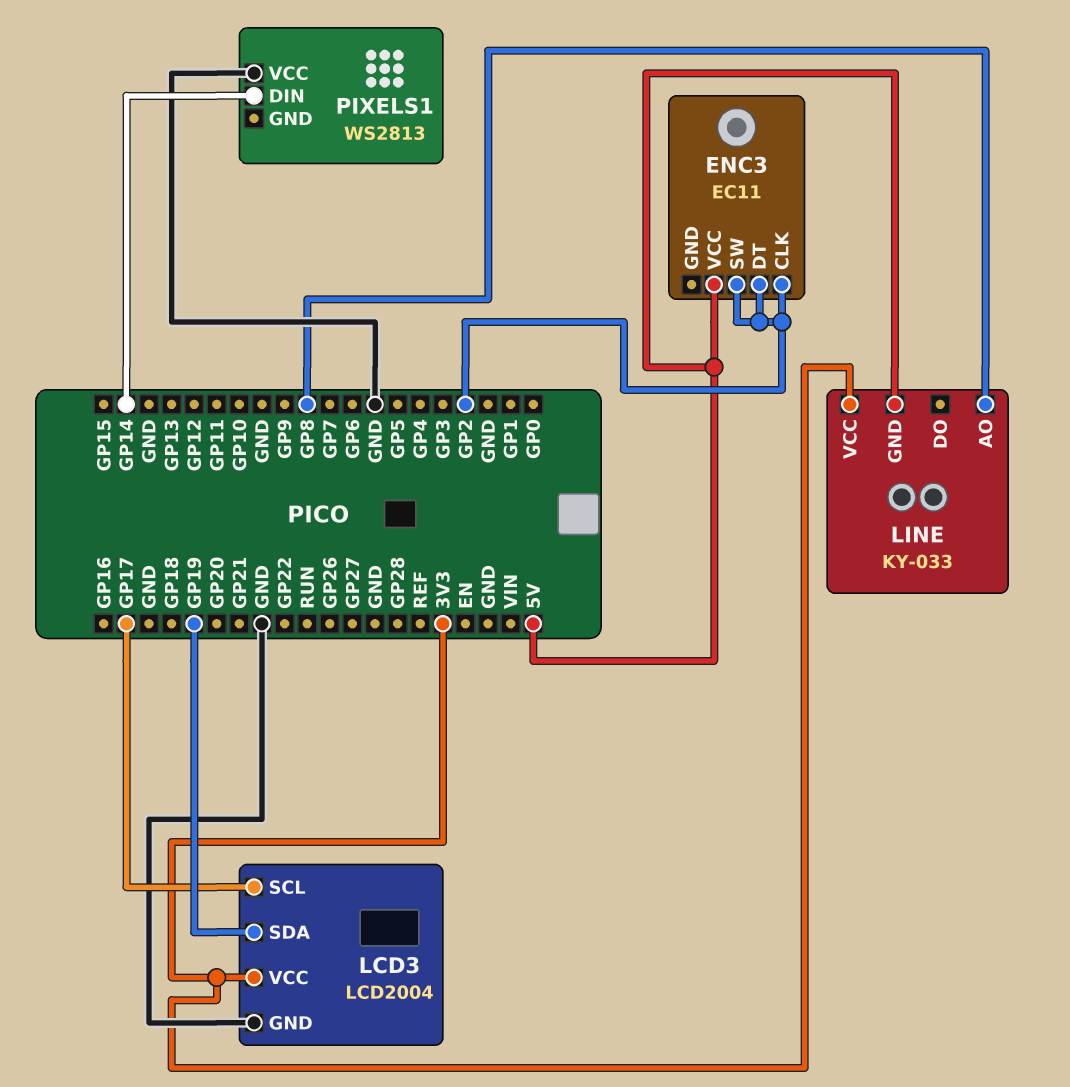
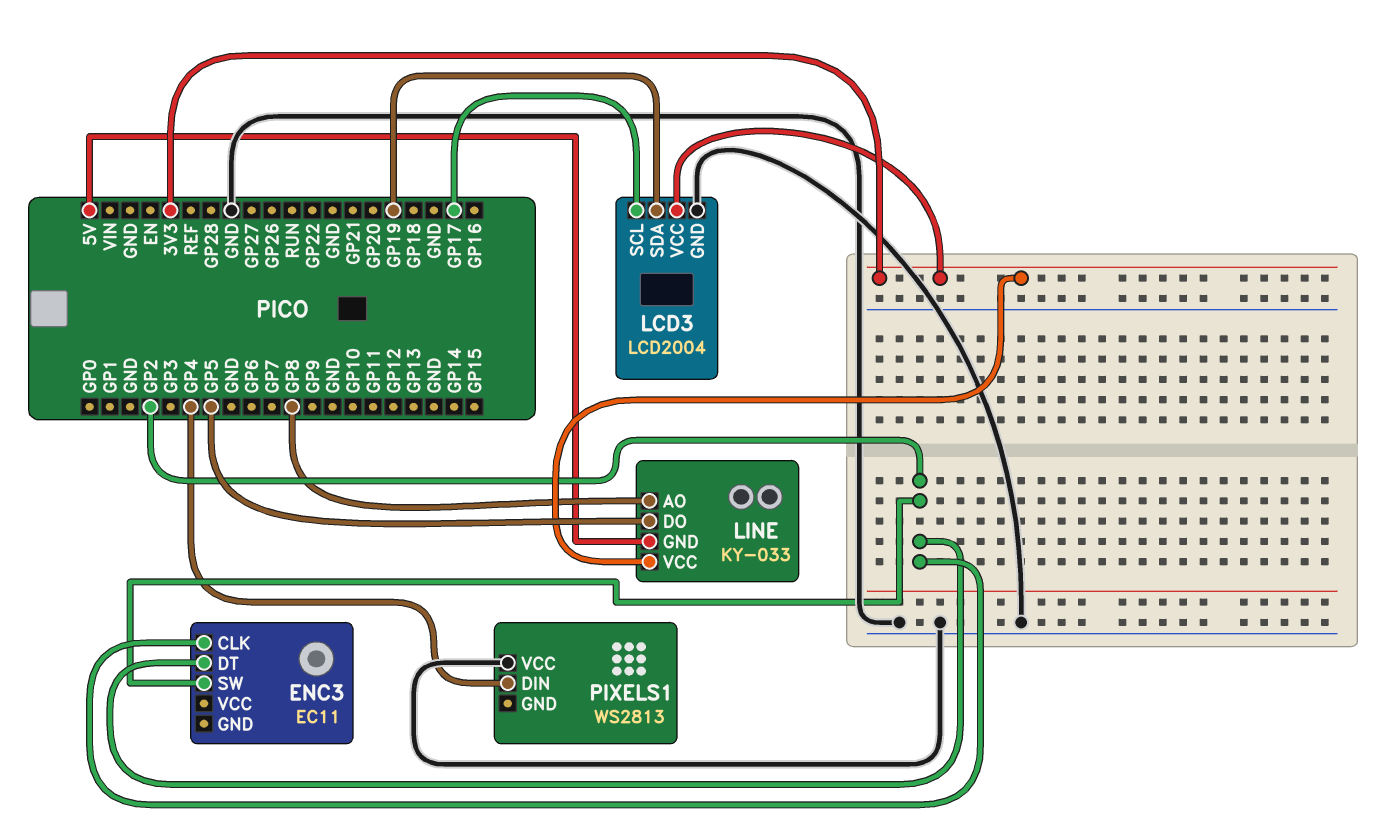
ENC3 pin VCC: 5V -> none
LINE pin DO: none -> GP5
PIXELS1 pin DIN: GP14 -> GP4

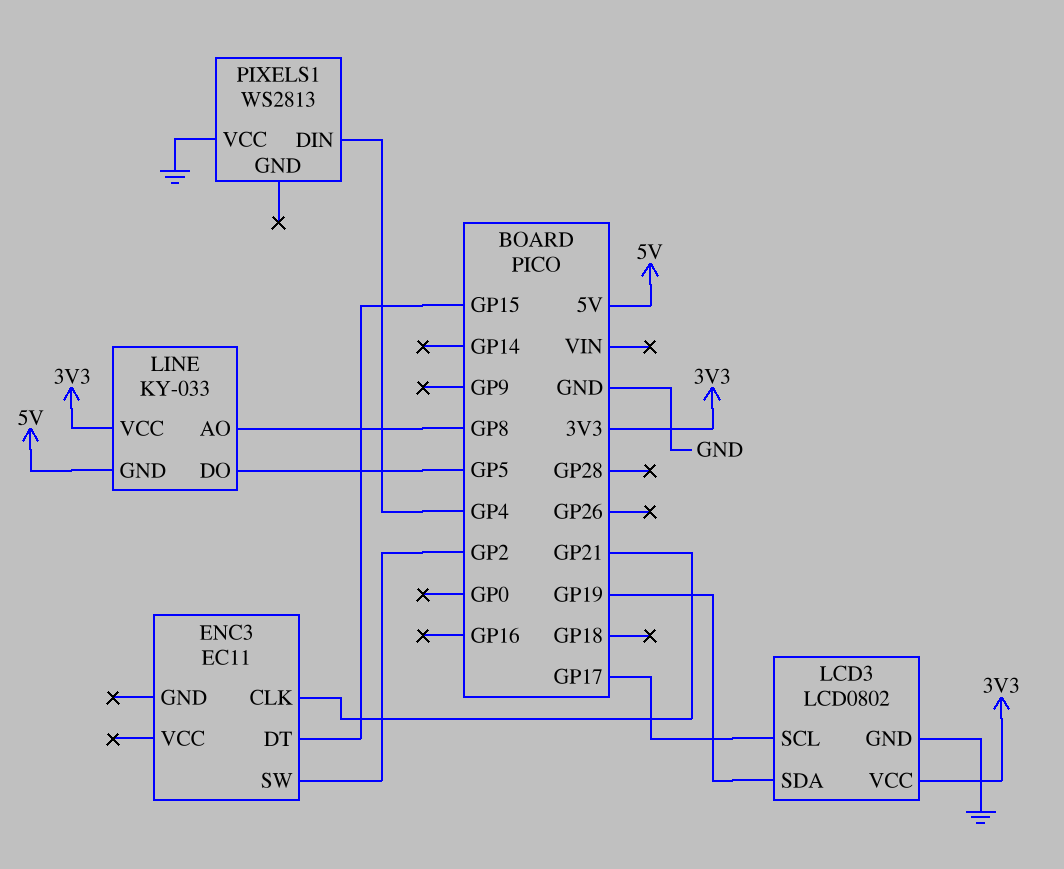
ENC3 pin CLK: GP2 -> GP21
ENC3 pin DT: GP2 -> GP15
LCD3: LCD2004 -> LCD0802

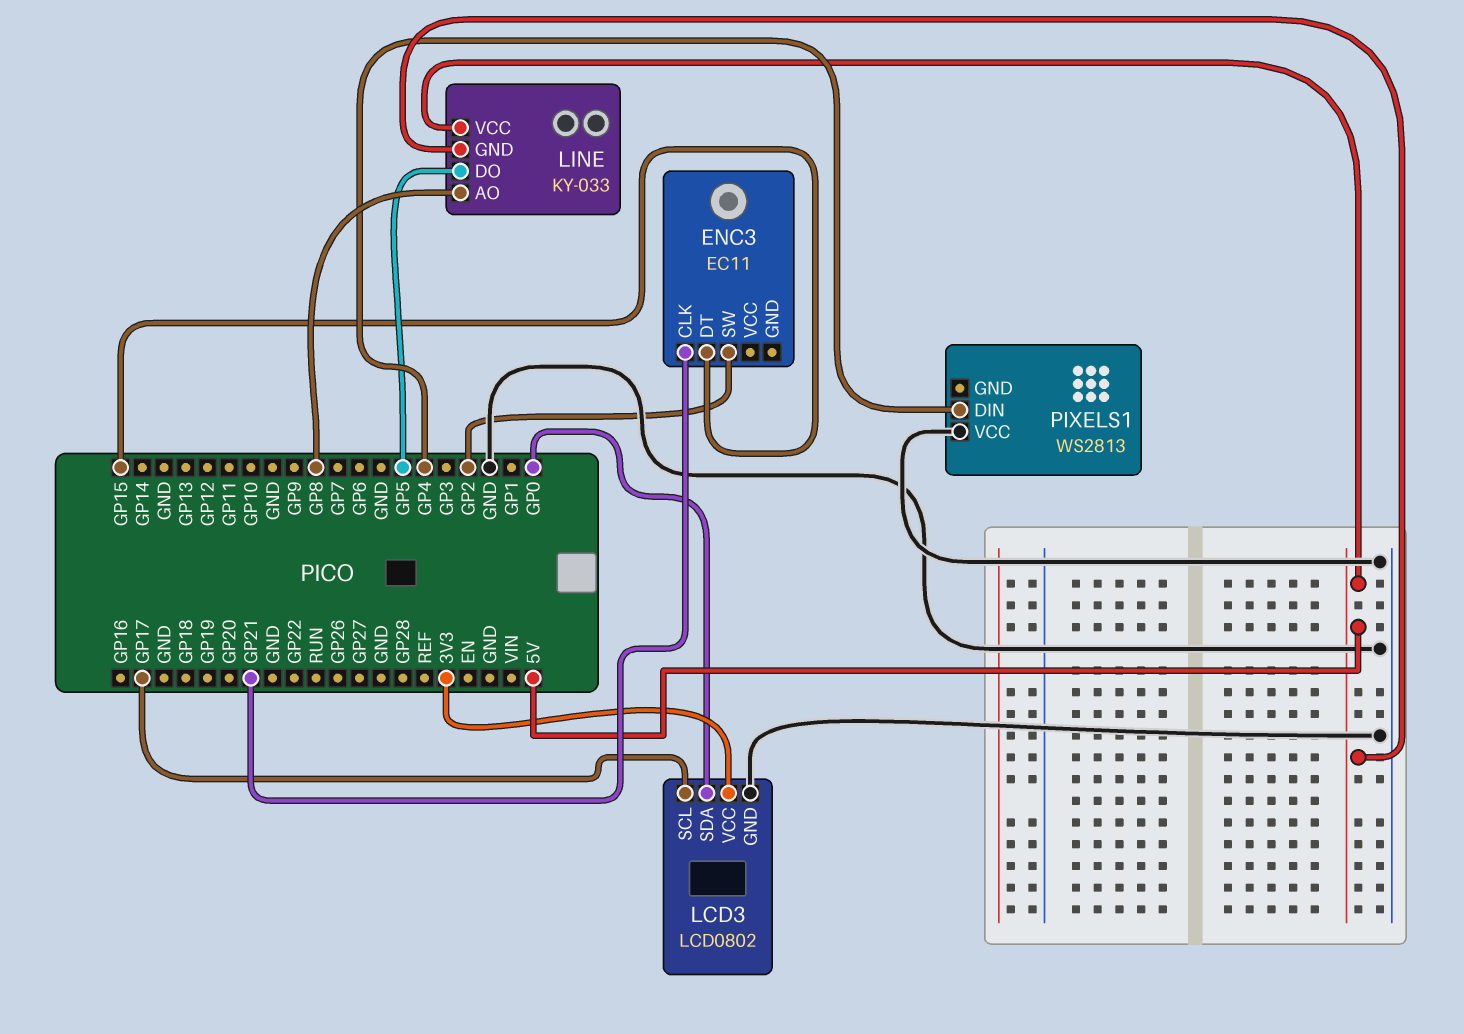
LCD3 pin SDA: GP19 -> GP0
LINE pin VCC: 3V3 -> 5V

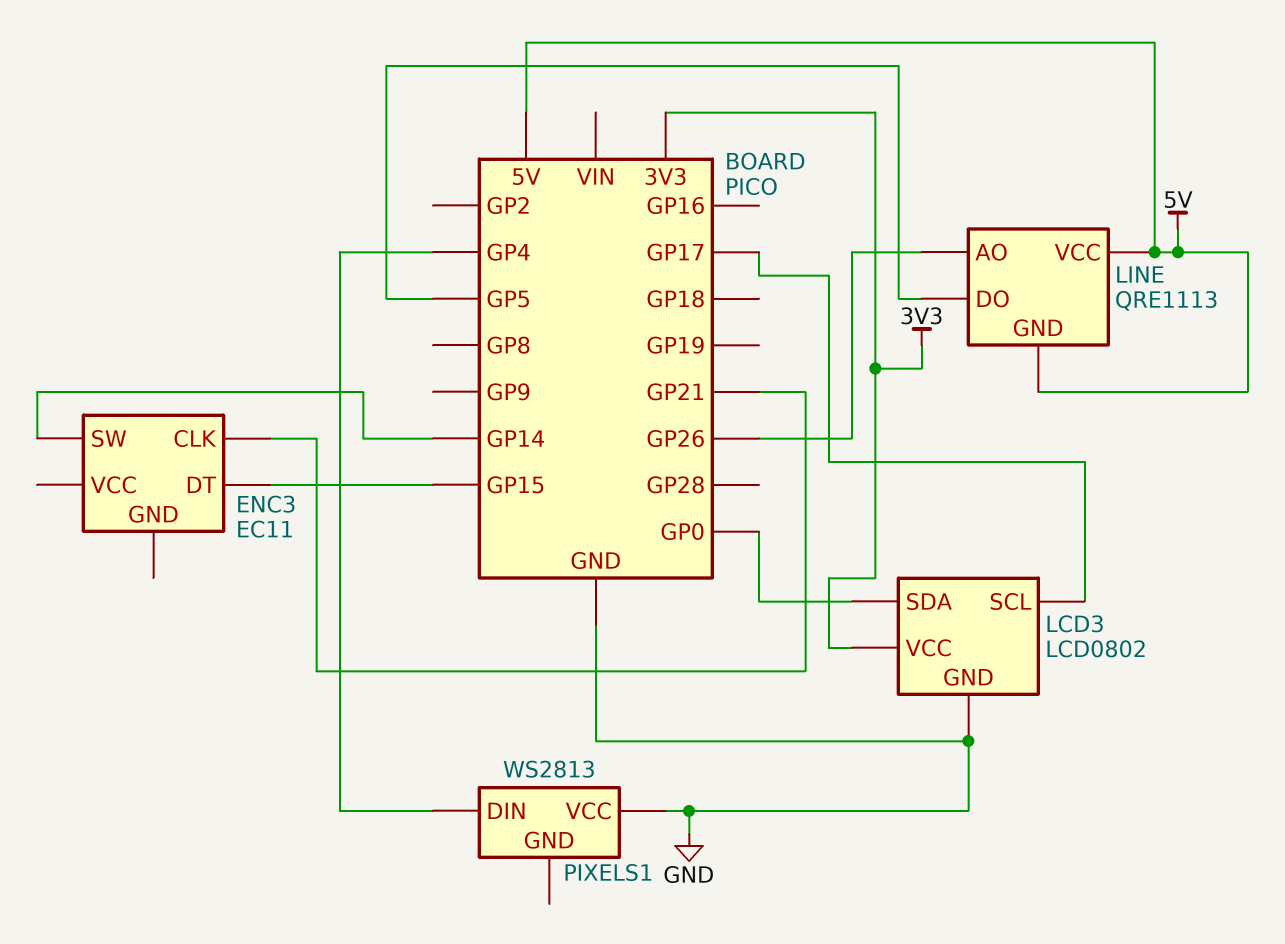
ENC3 pin SW: GP2 -> GP14
LINE: KY-033 -> QRE1113
LINE pin AO: GP8 -> GP26

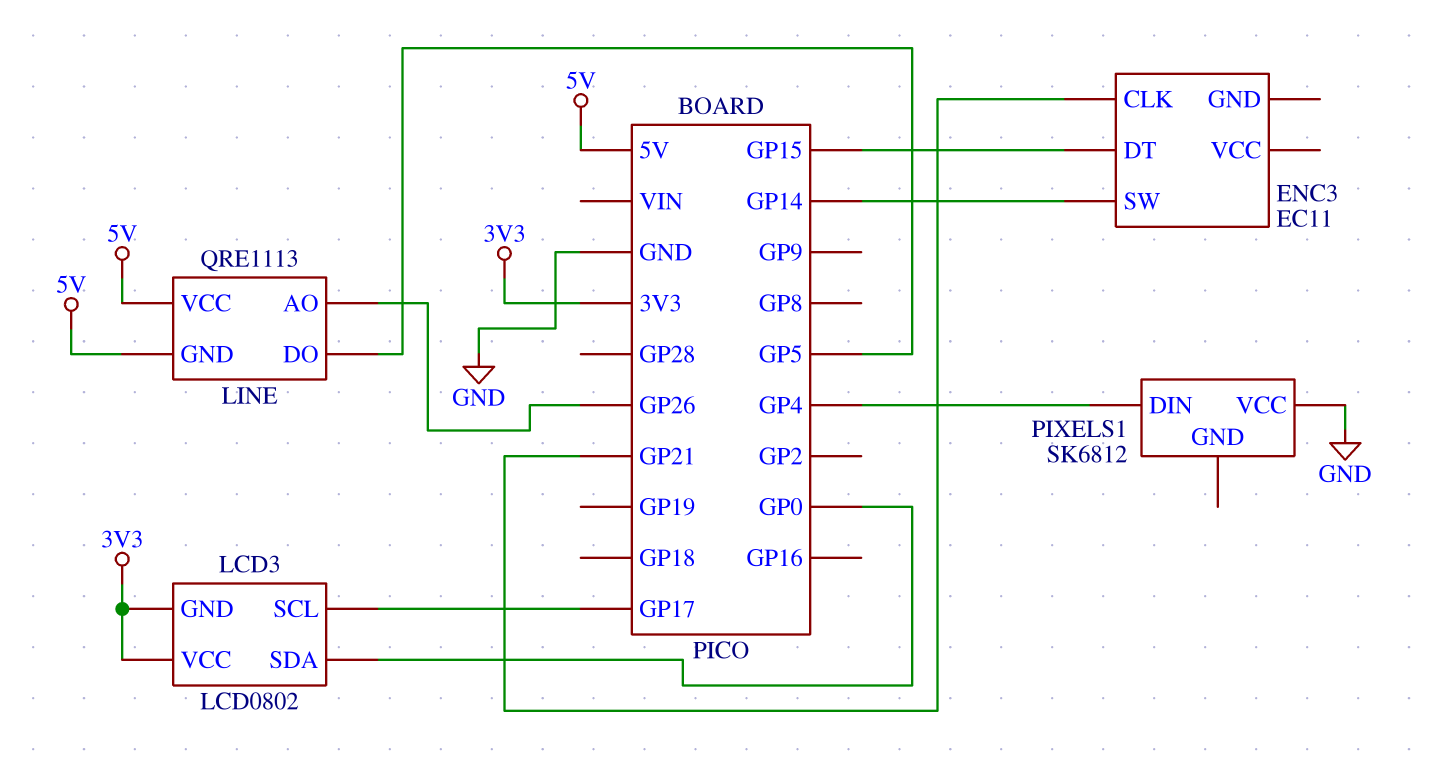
LCD3 pin GND: GND -> 3V3
PIXELS1: WS2813 -> SK6812

